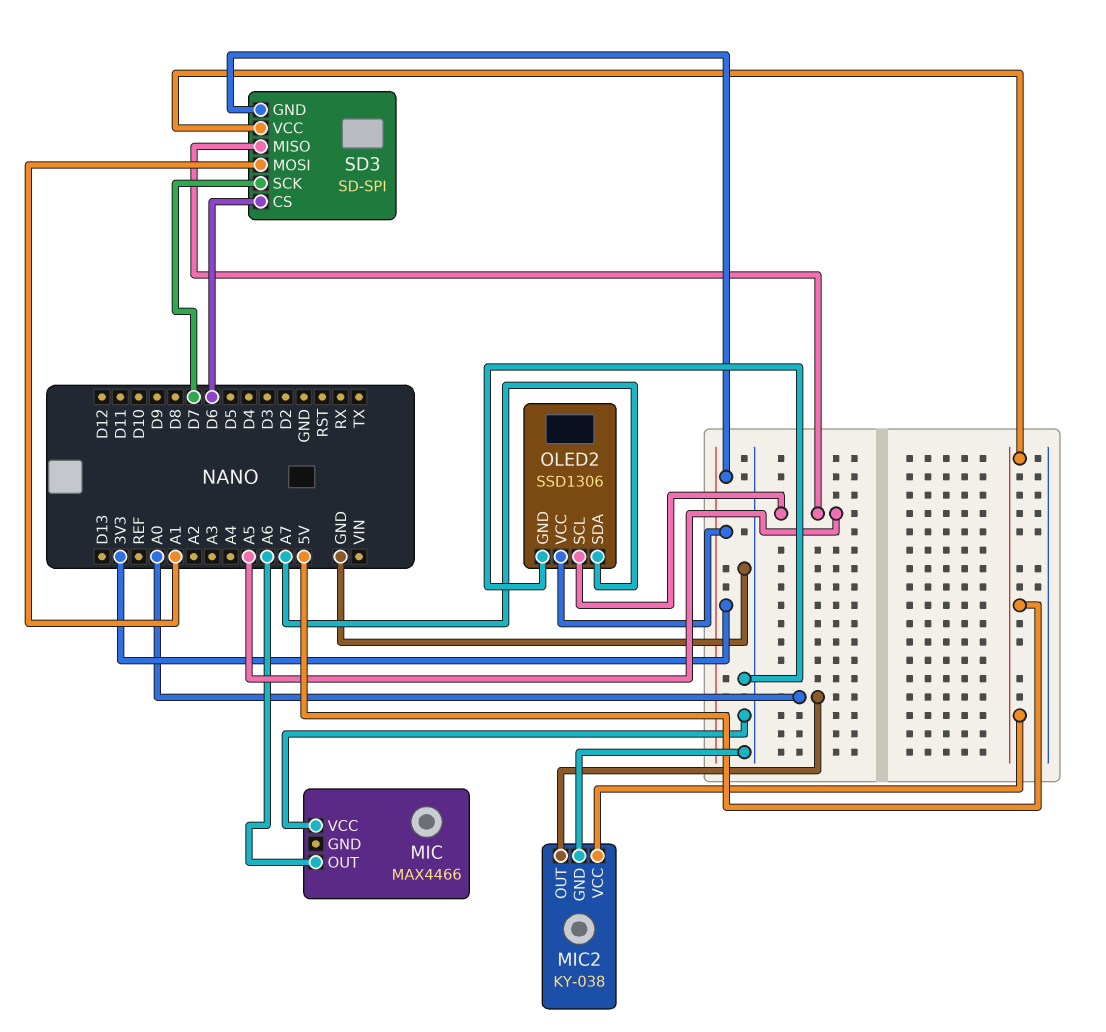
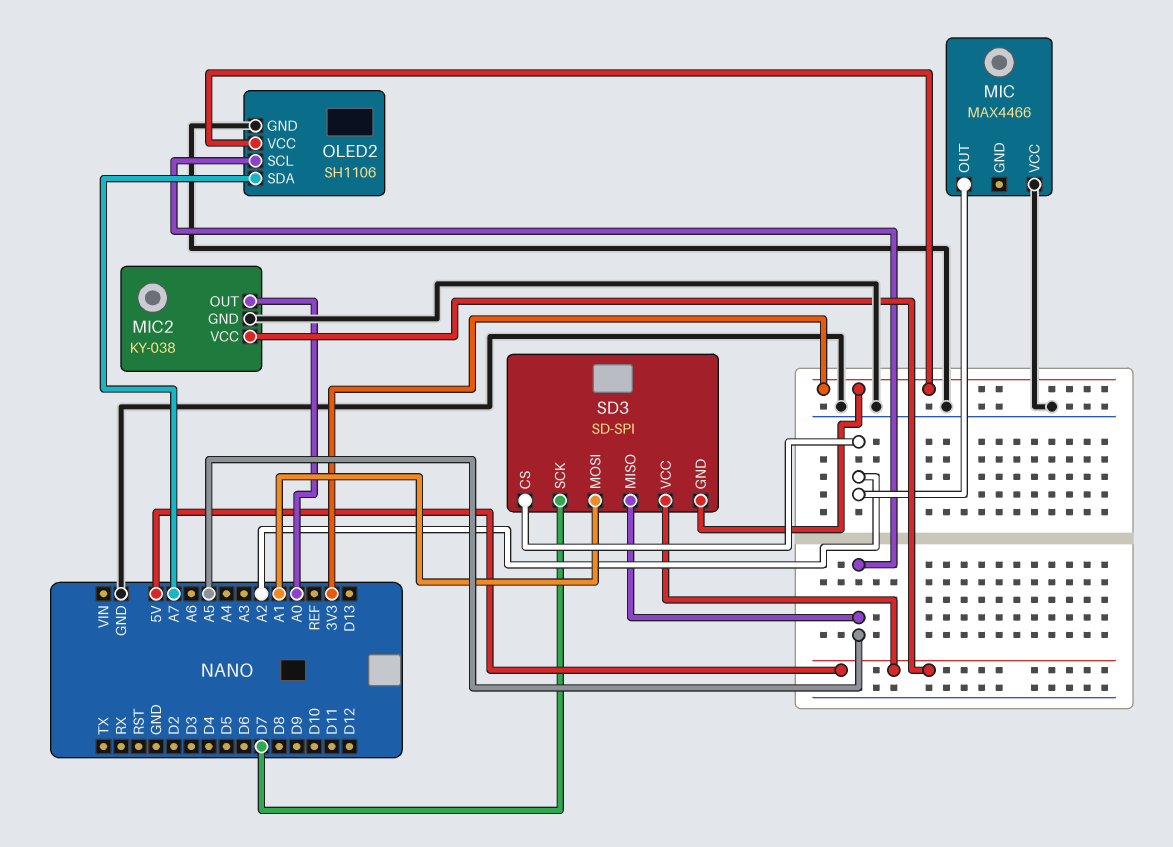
MIC pin OUT: A6 -> A2
OLED2: SSD1306 -> SH1106
SD3 pin CS: D6 -> A2

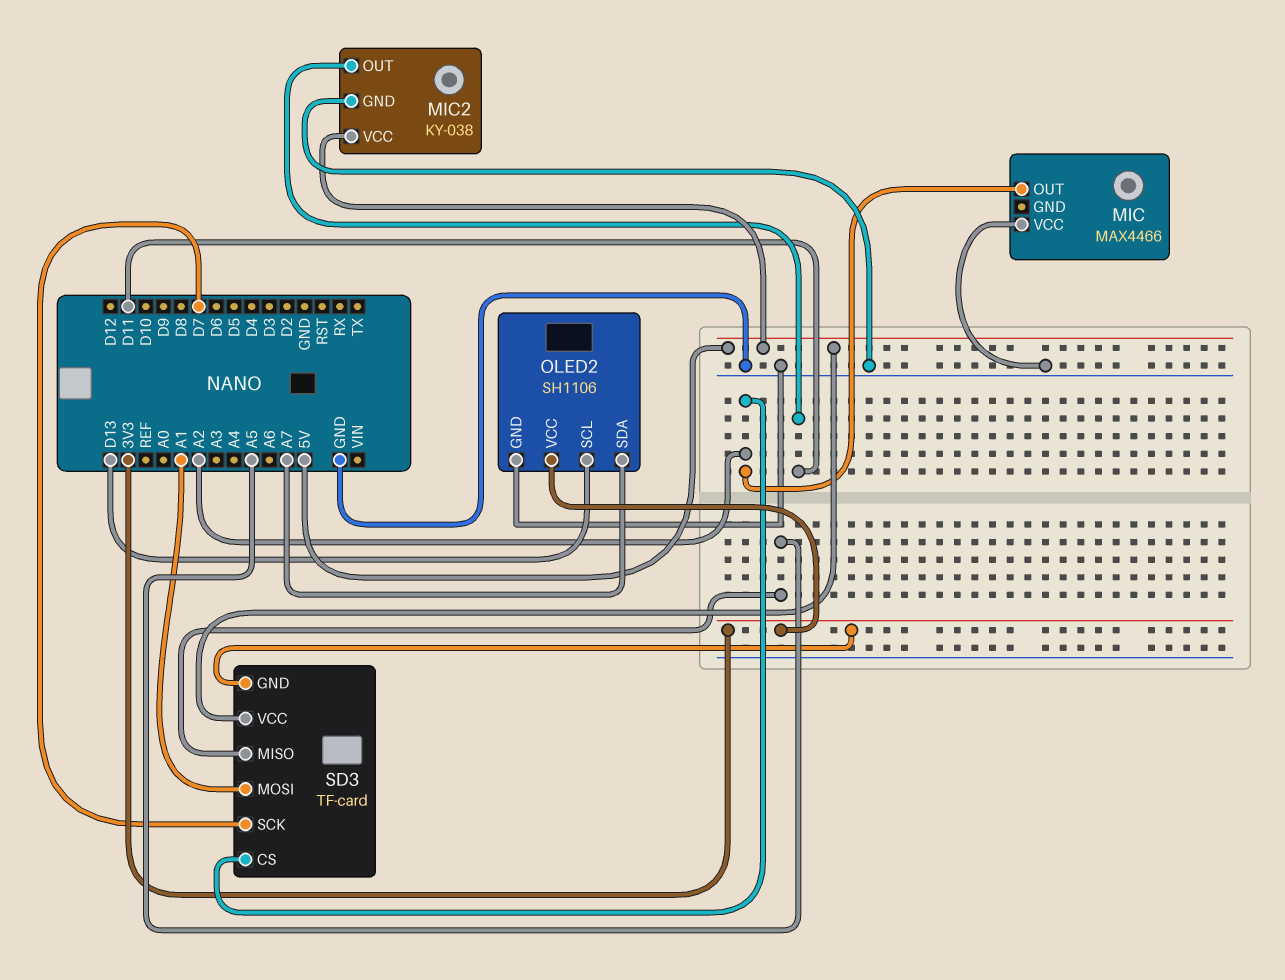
MIC2 pin OUT: A0 -> D11
OLED2 pin SCL: A5 -> D13
SD3: SD-SPI -> TF-card

